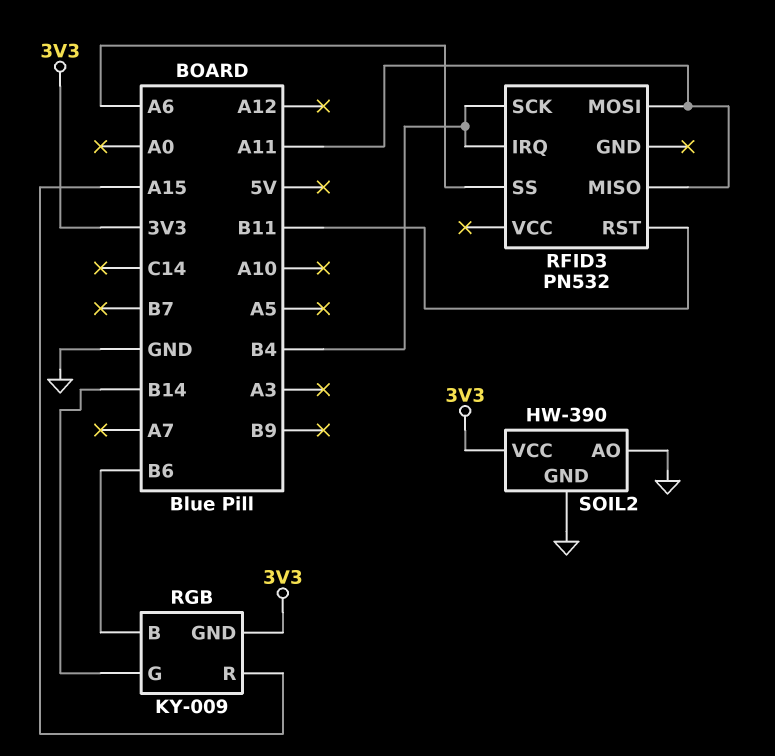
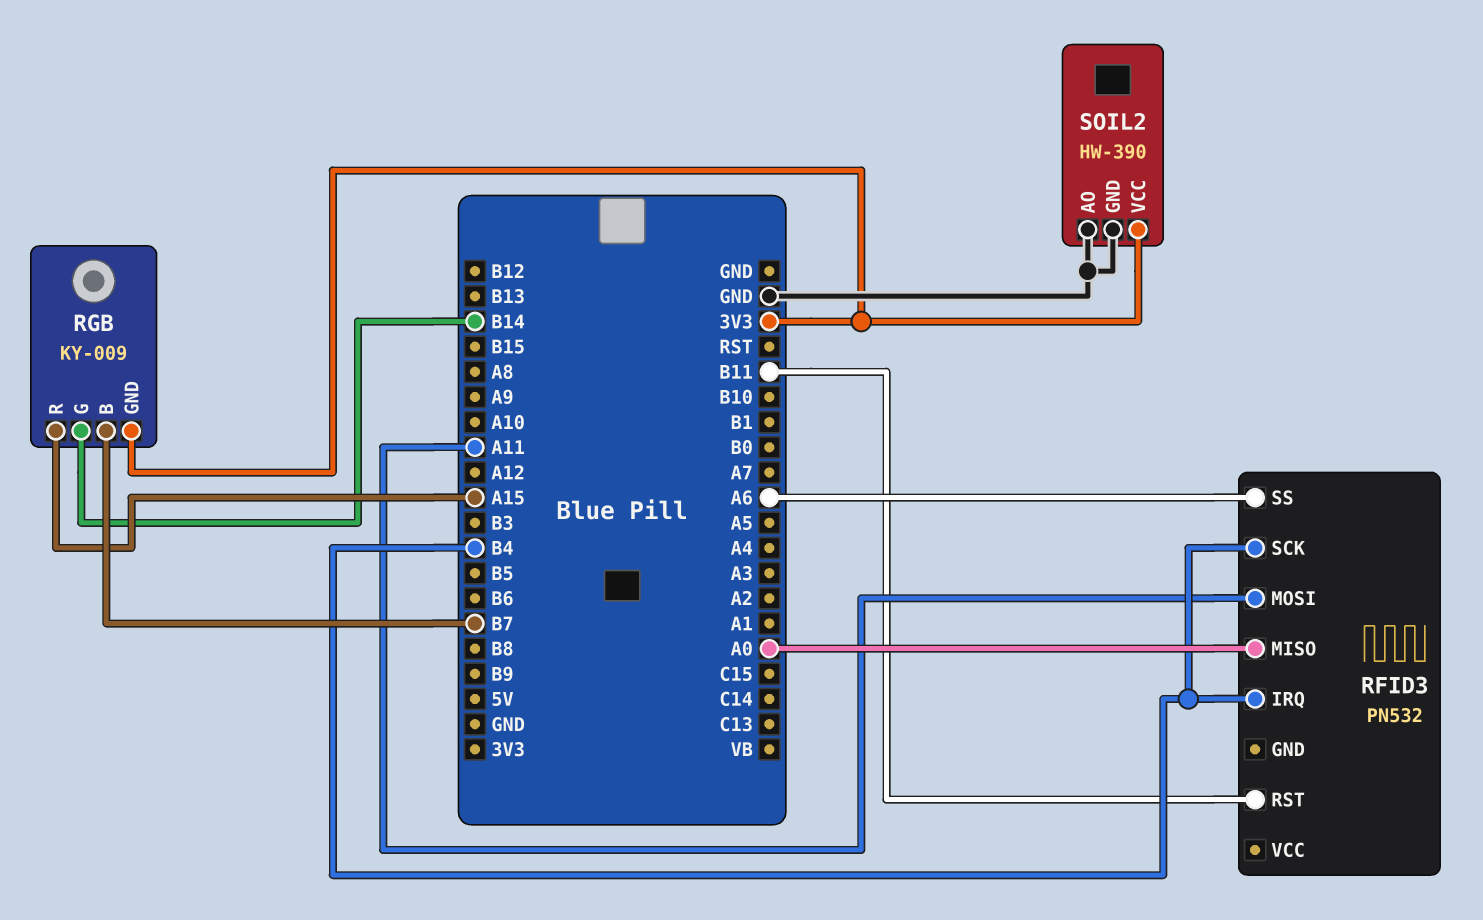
RFID3 pin MISO: A11 -> A0
RGB pin B: B6 -> B7

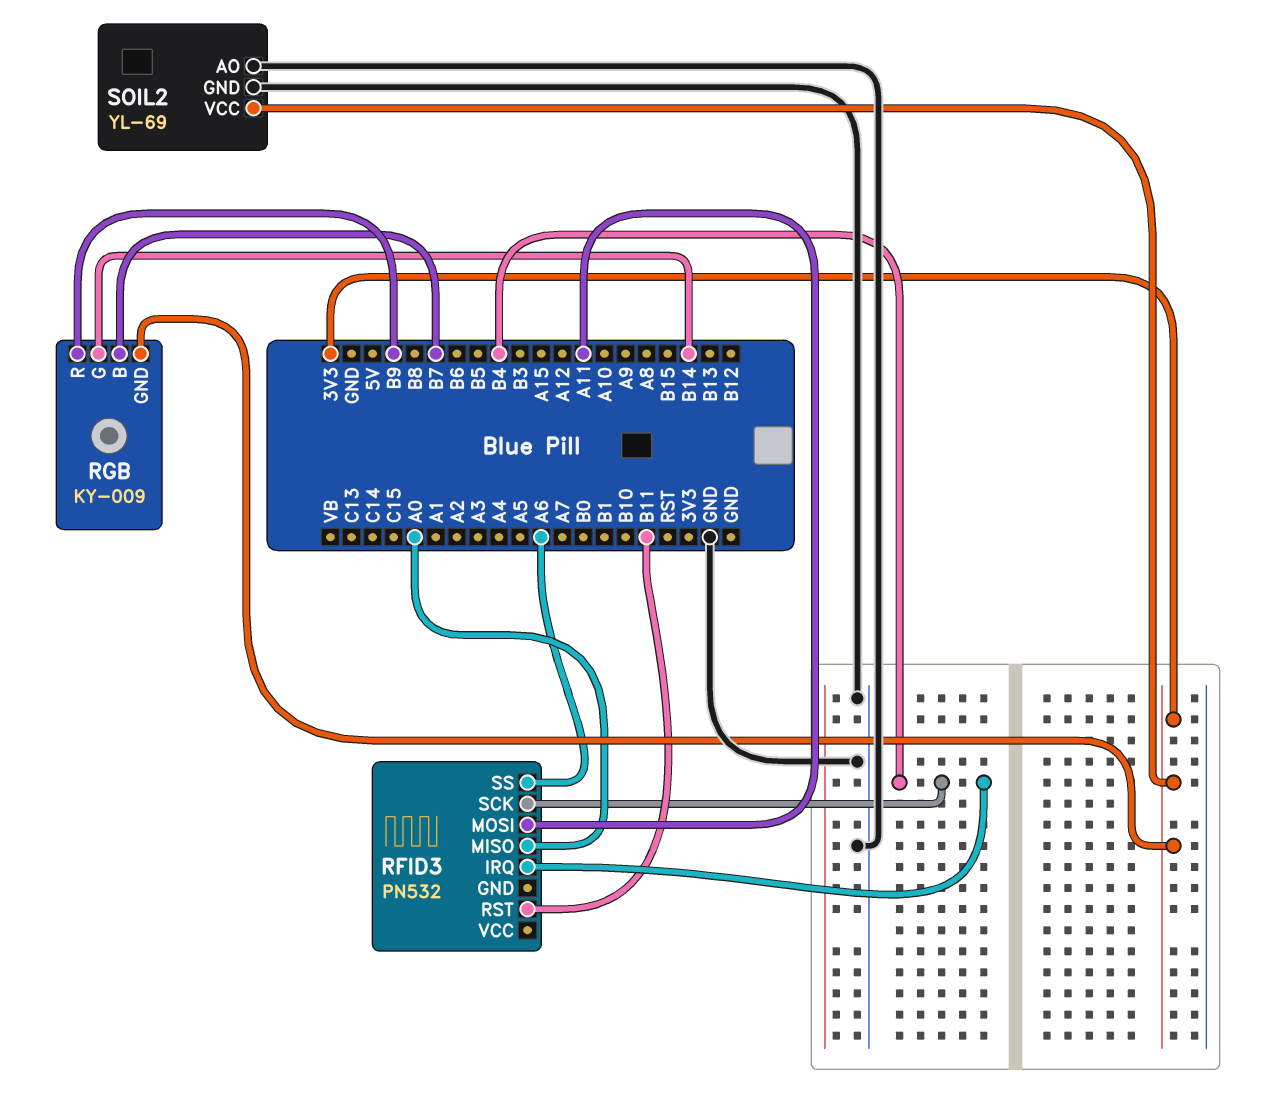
RGB pin R: A15 -> B9
SOIL2: HW-390 -> YL-69

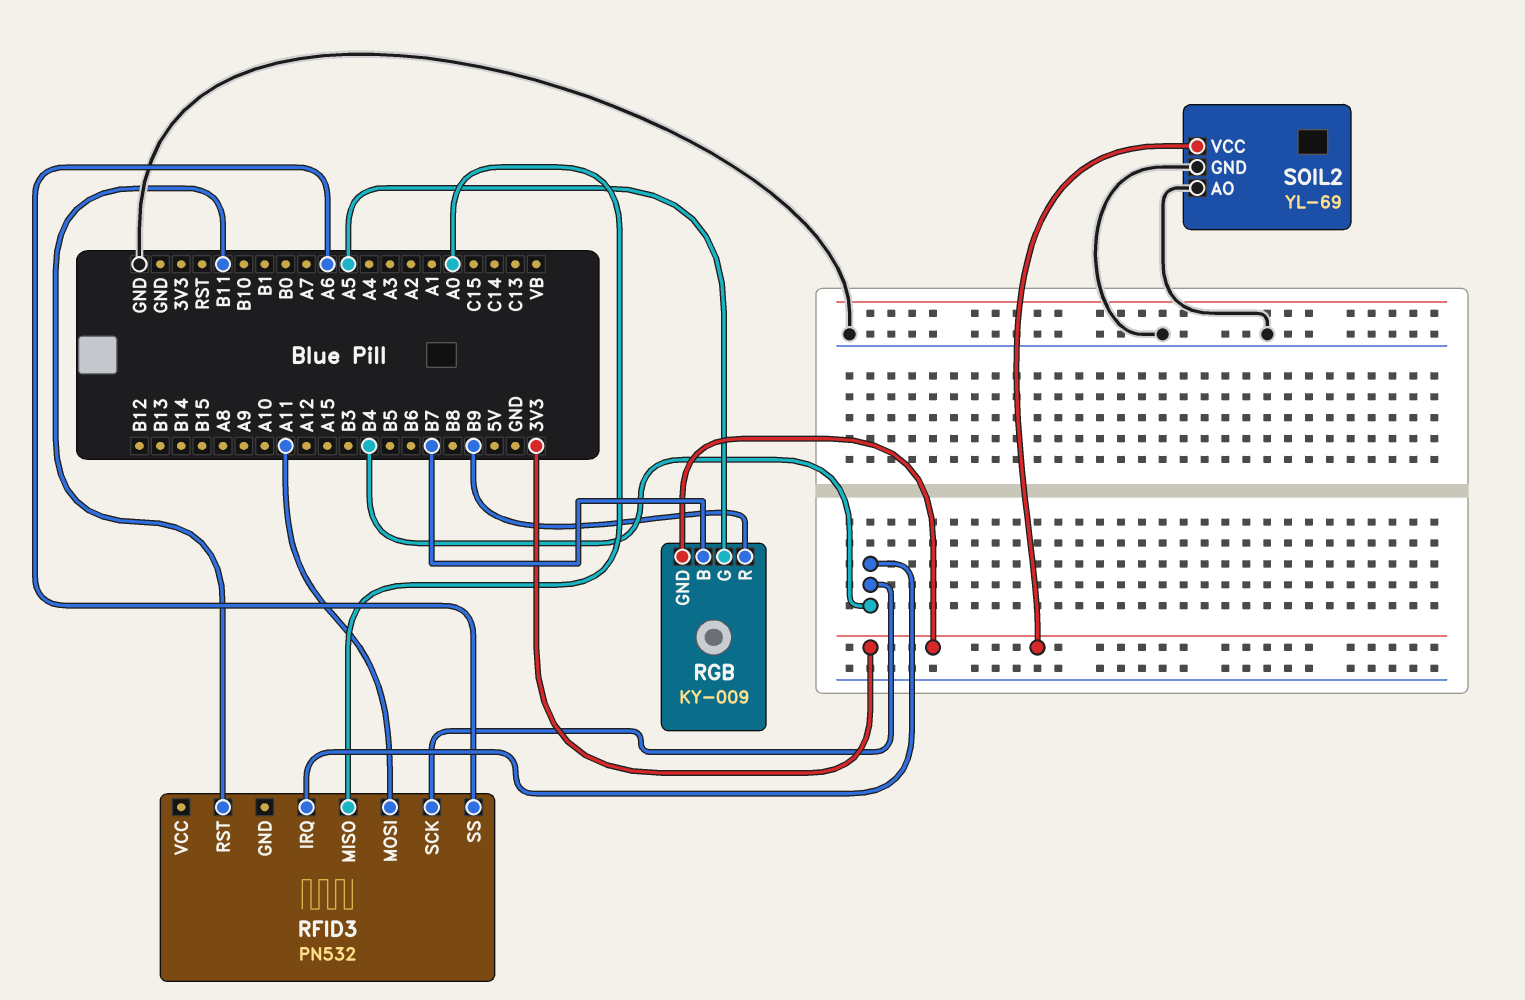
RGB pin G: B14 -> A5

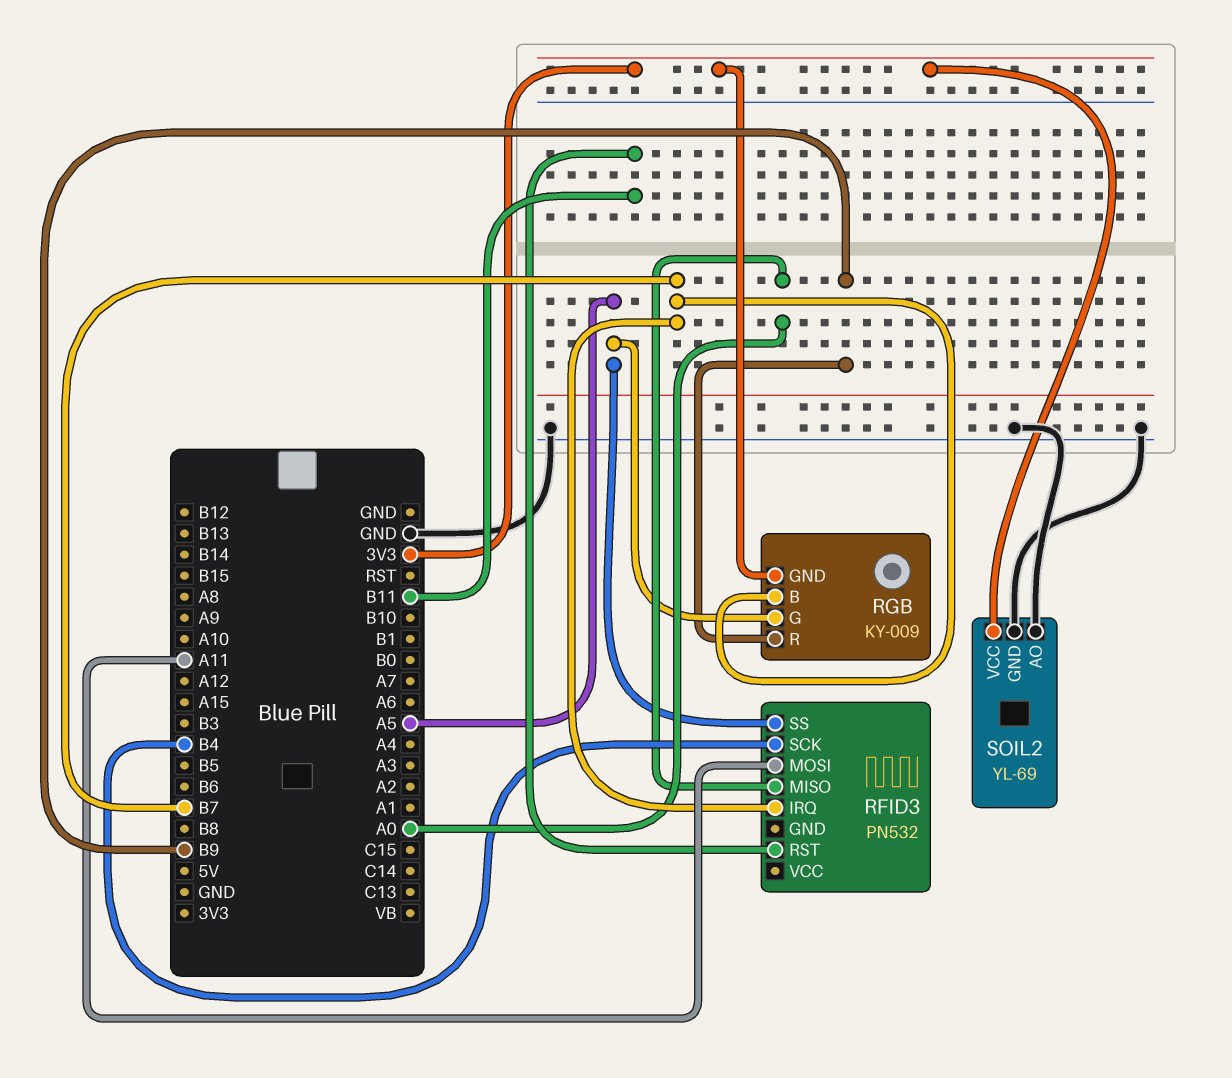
RFID3 pin IRQ: B4 -> B7
RFID3 pin SS: A6 -> A5

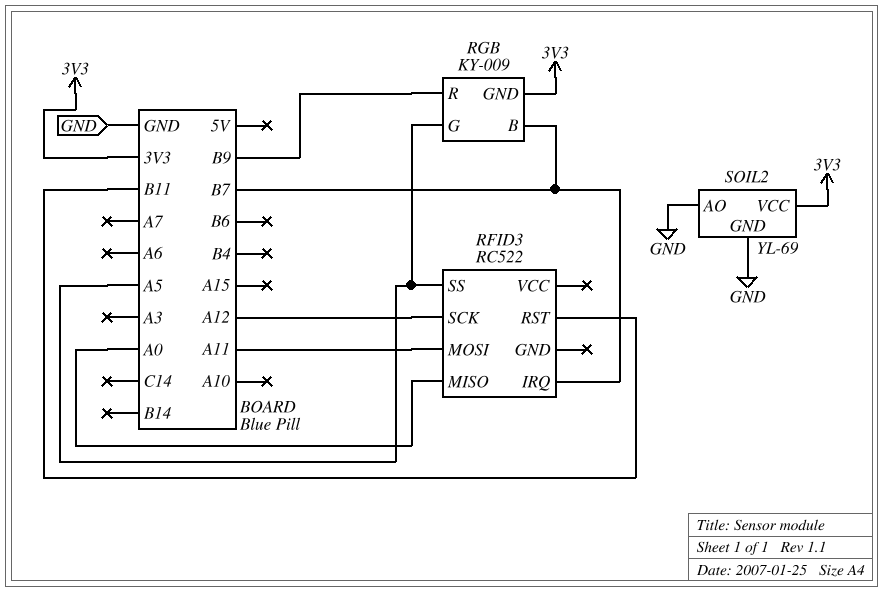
RFID3: PN532 -> RC522
RFID3 pin SCK: B4 -> A12

